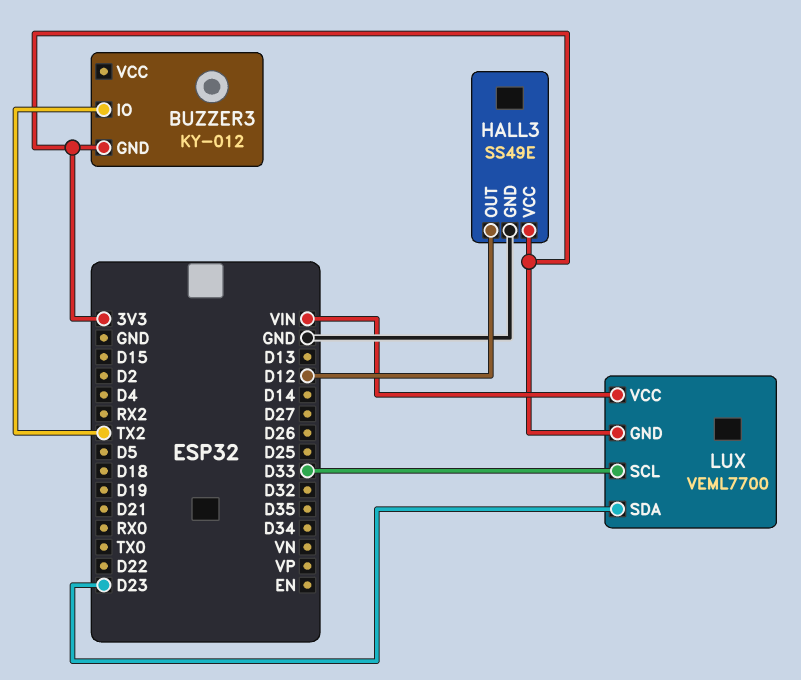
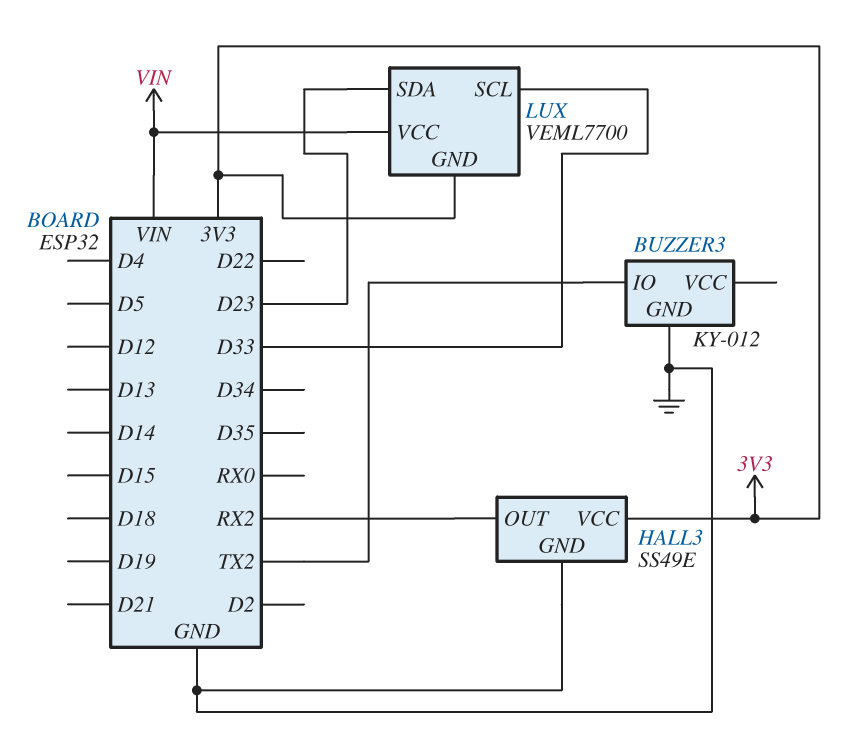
BUZZER3 pin GND: 3V3 -> GND
HALL3 pin OUT: D12 -> RX2

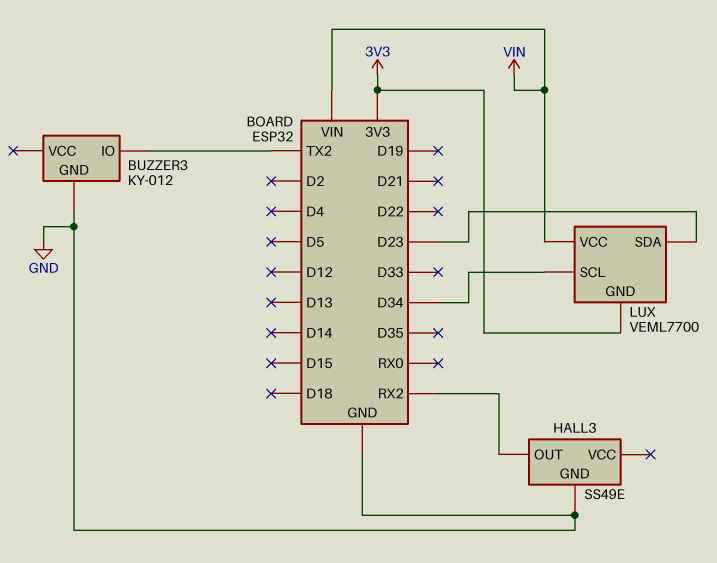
HALL3 pin VCC: 3V3 -> none
LUX pin SCL: D33 -> D34

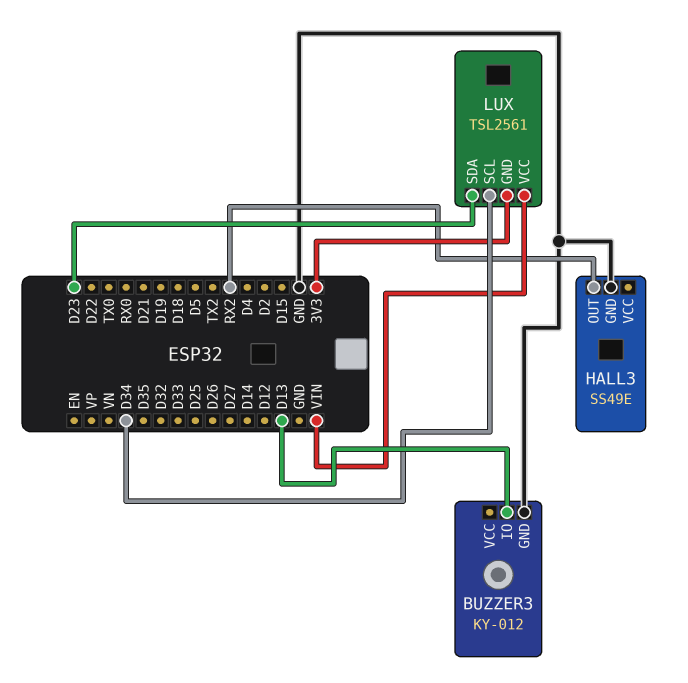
BUZZER3 pin IO: TX2 -> D13
LUX: VEML7700 -> TSL2561

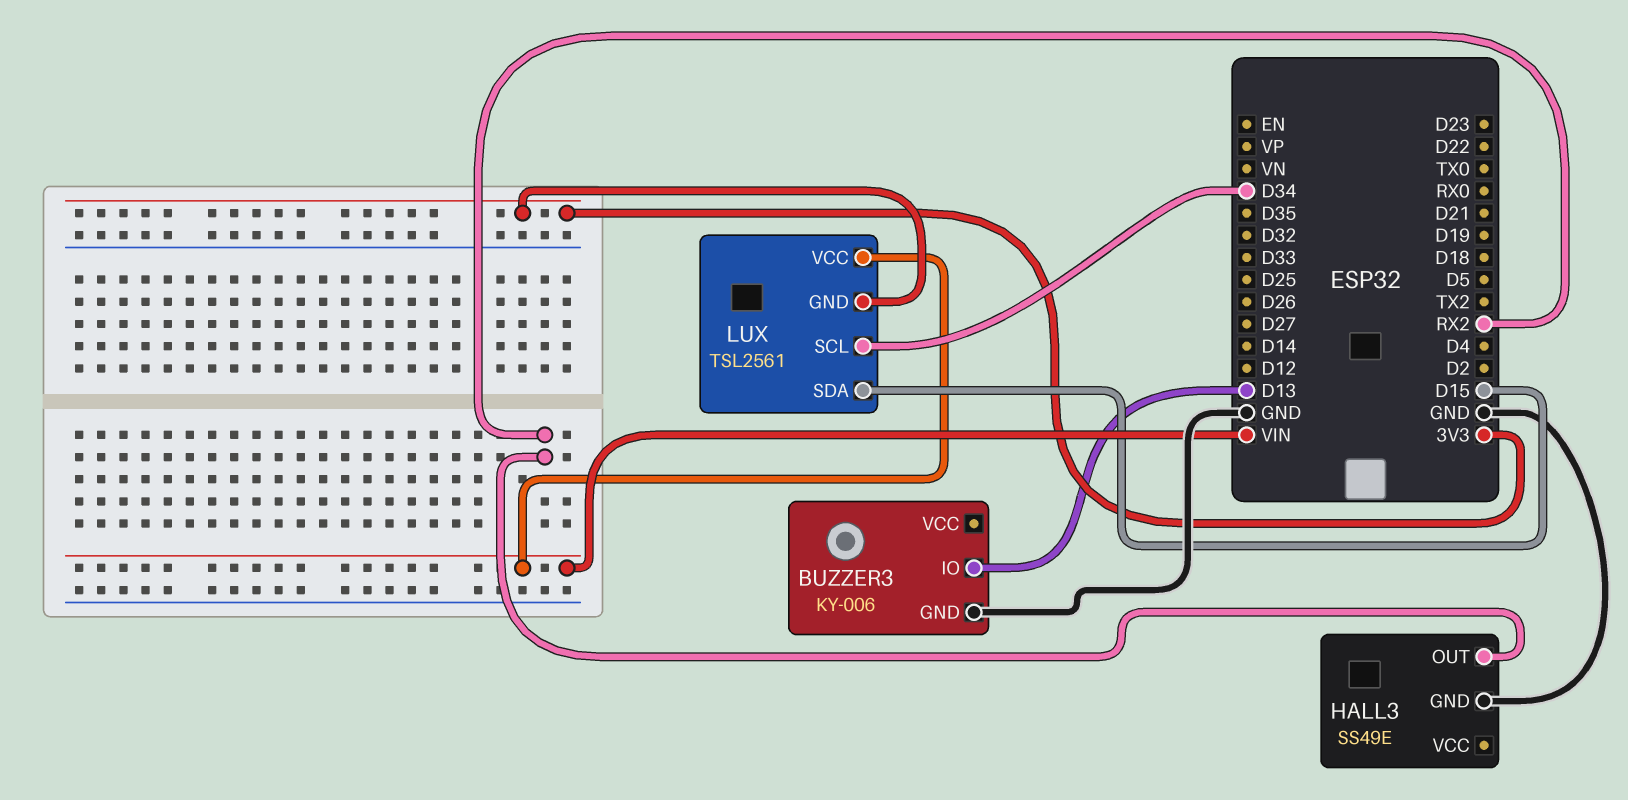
BUZZER3: KY-012 -> KY-006
LUX pin SDA: D23 -> D15

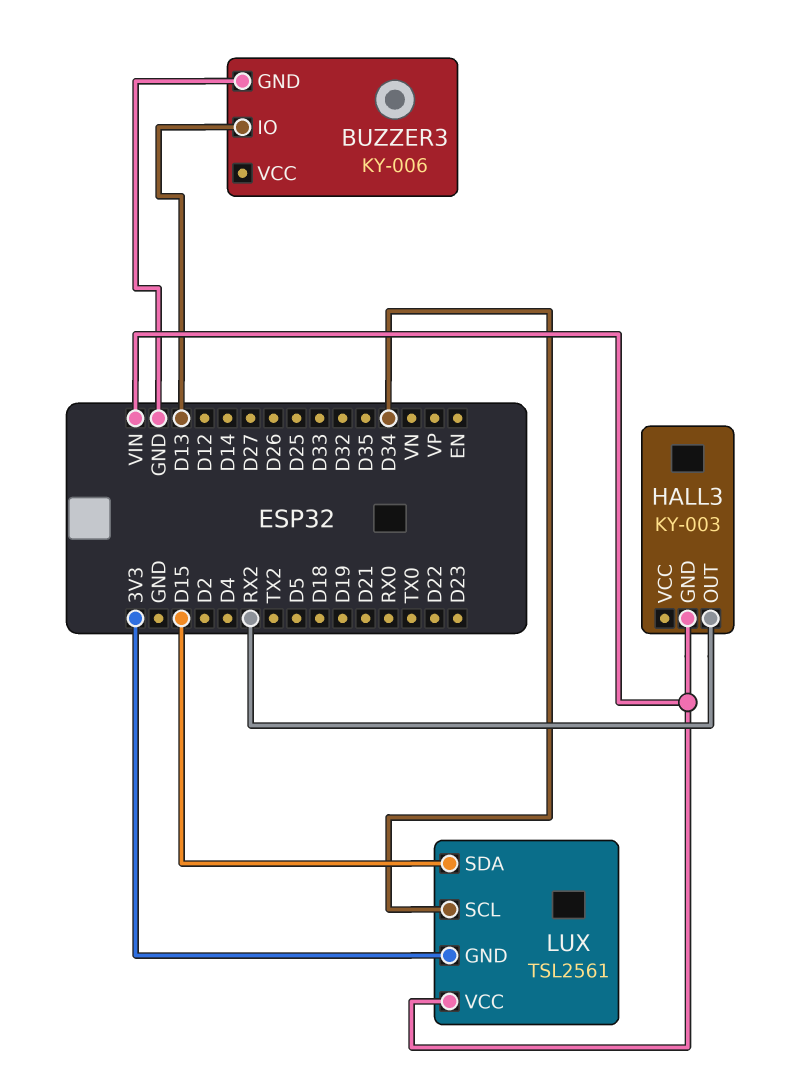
HALL3: SS49E -> KY-003
HALL3 pin GND: GND -> VIN

